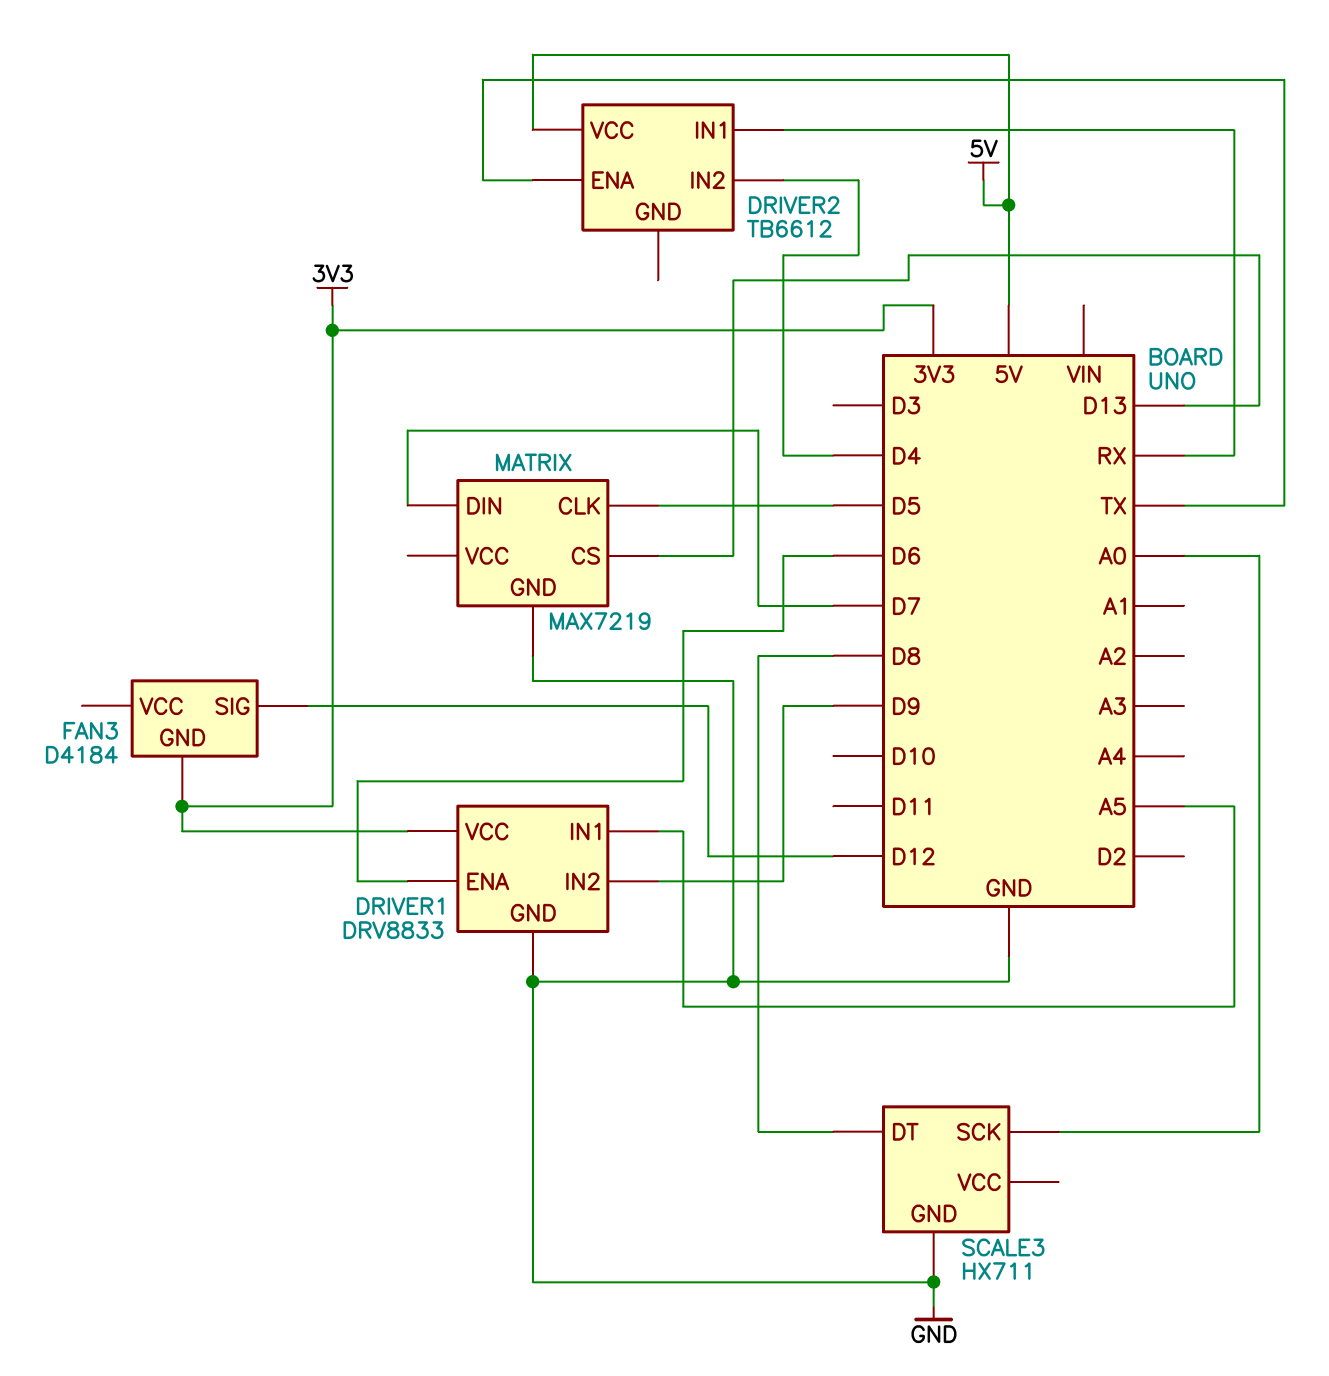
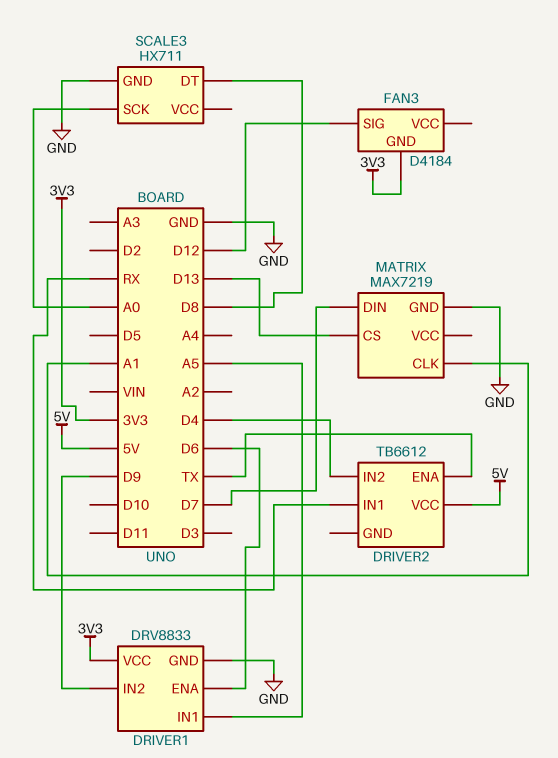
MATRIX pin CLK: D5 -> A1

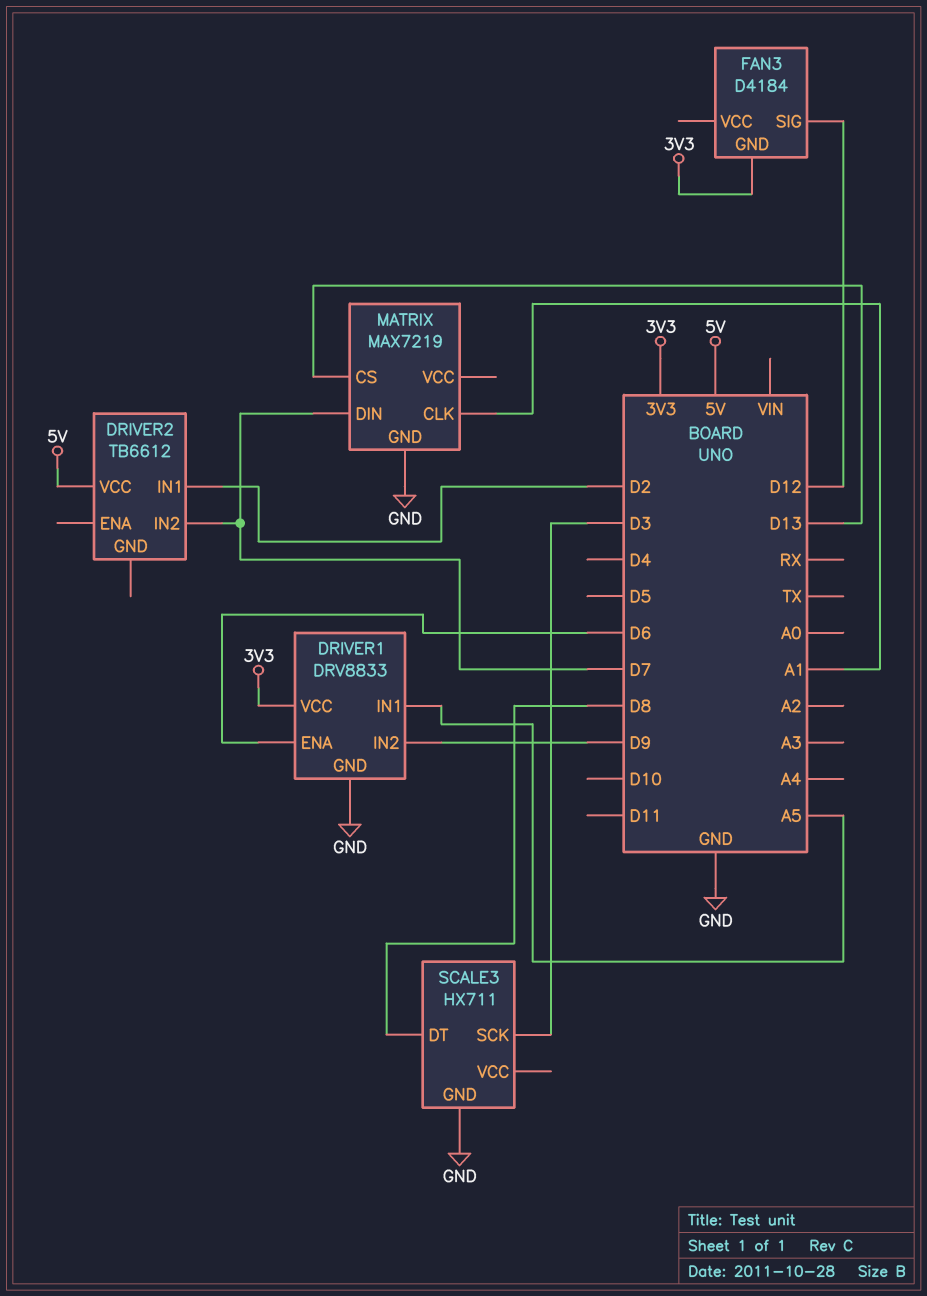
DRIVER2 pin ENA: TX -> none
DRIVER2 pin IN1: RX -> D2
DRIVER2 pin IN2: D4 -> D7
SCALE3 pin SCK: A0 -> D3

